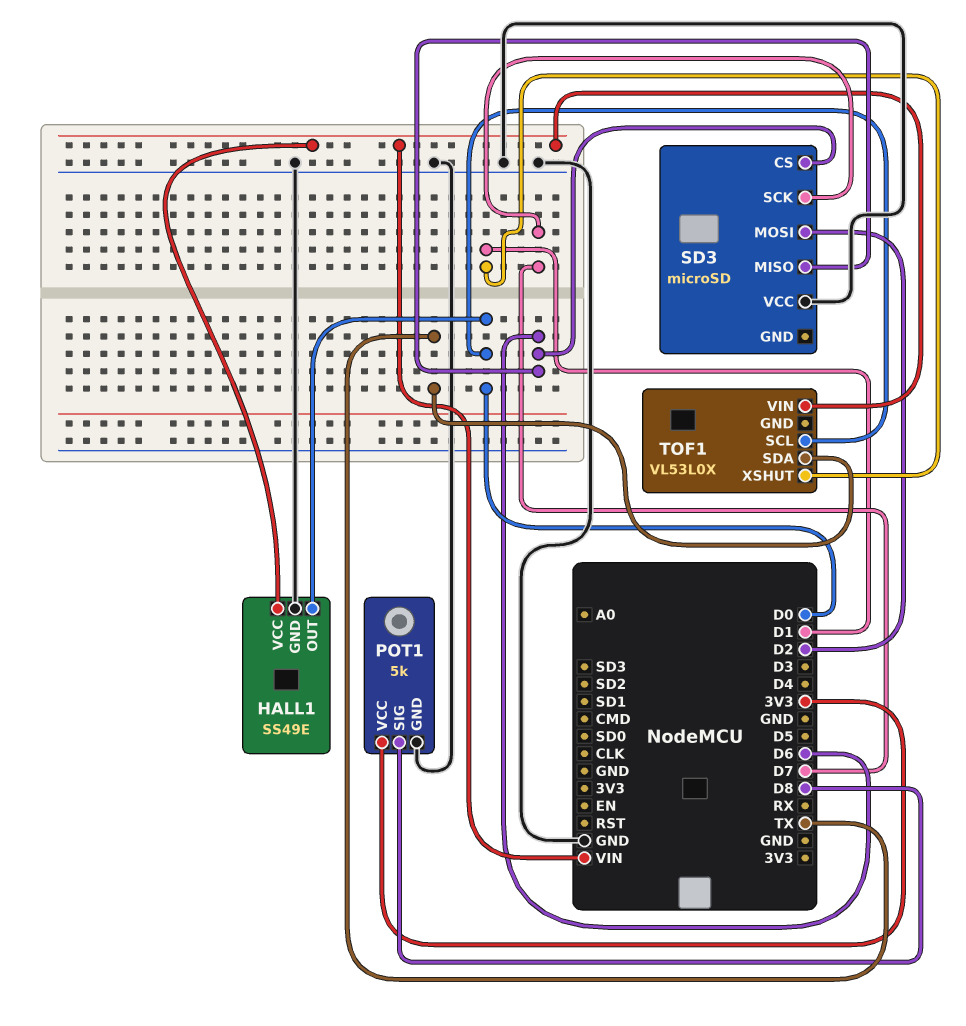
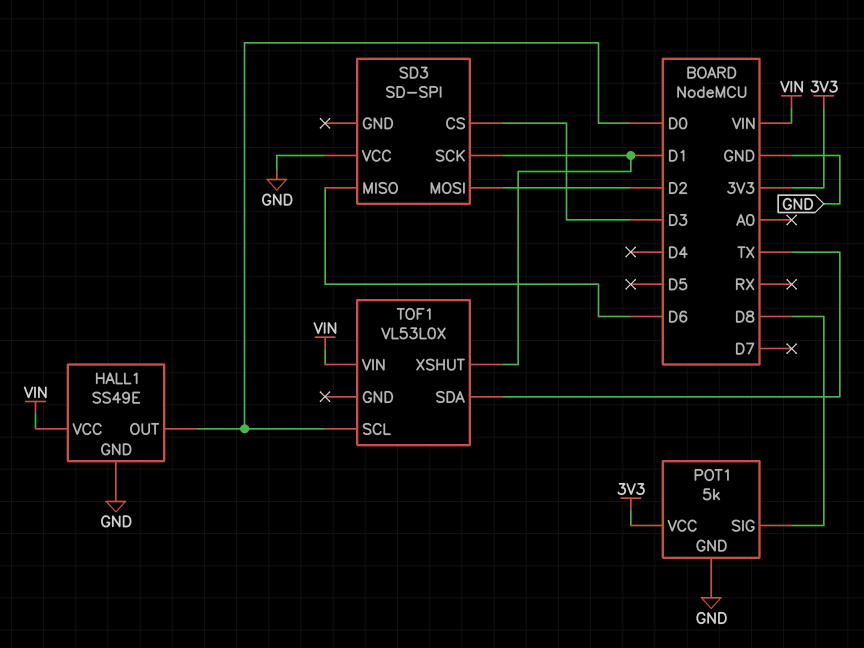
SD3: microSD -> SD-SPI
SD3 pin CS: D6 -> D3
SD3 pin SCK: D7 -> D1

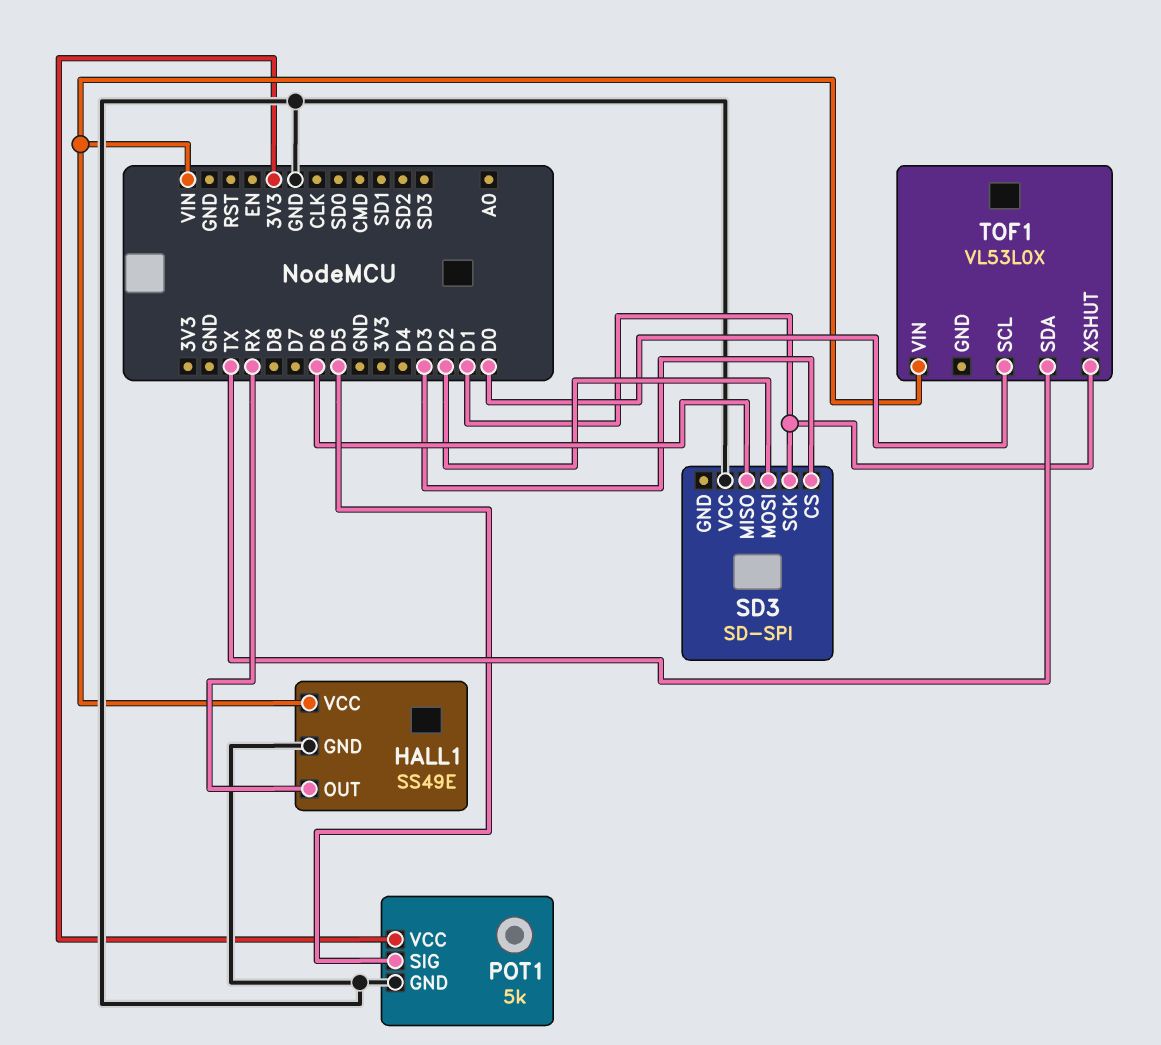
HALL1 pin OUT: D0 -> RX
POT1 pin SIG: D8 -> D5

